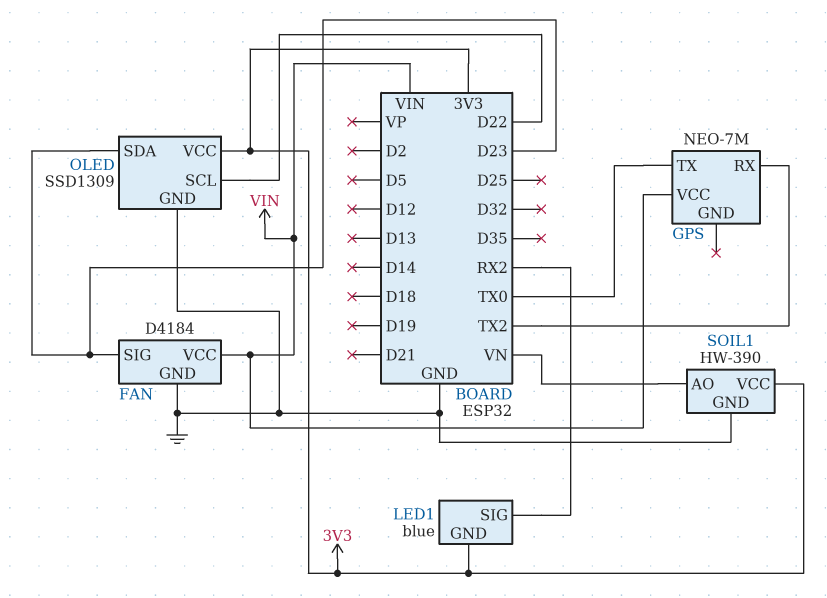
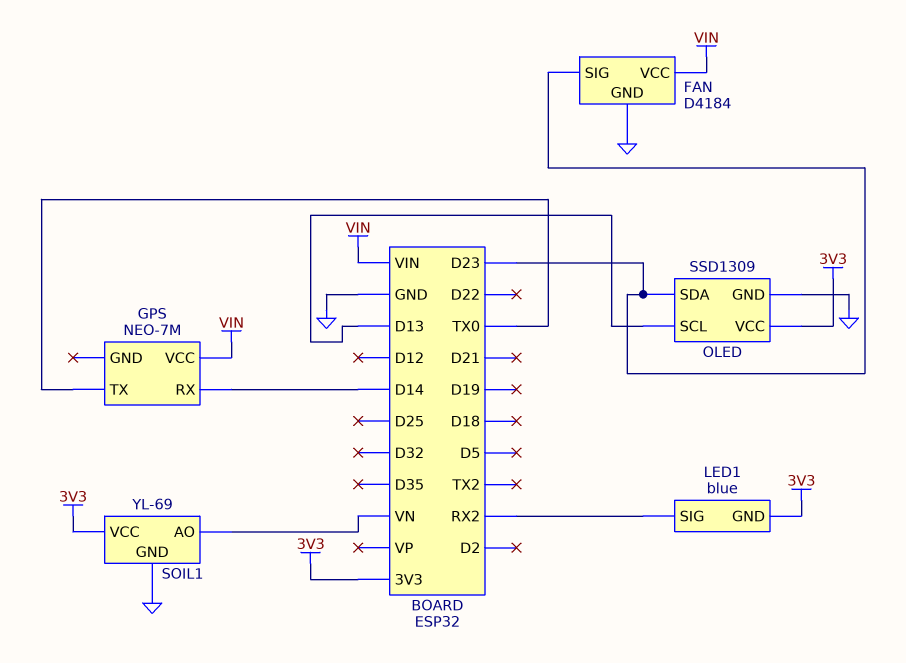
GPS pin RX: TX2 -> D14
OLED pin SCL: D22 -> D13
SOIL1: HW-390 -> YL-69

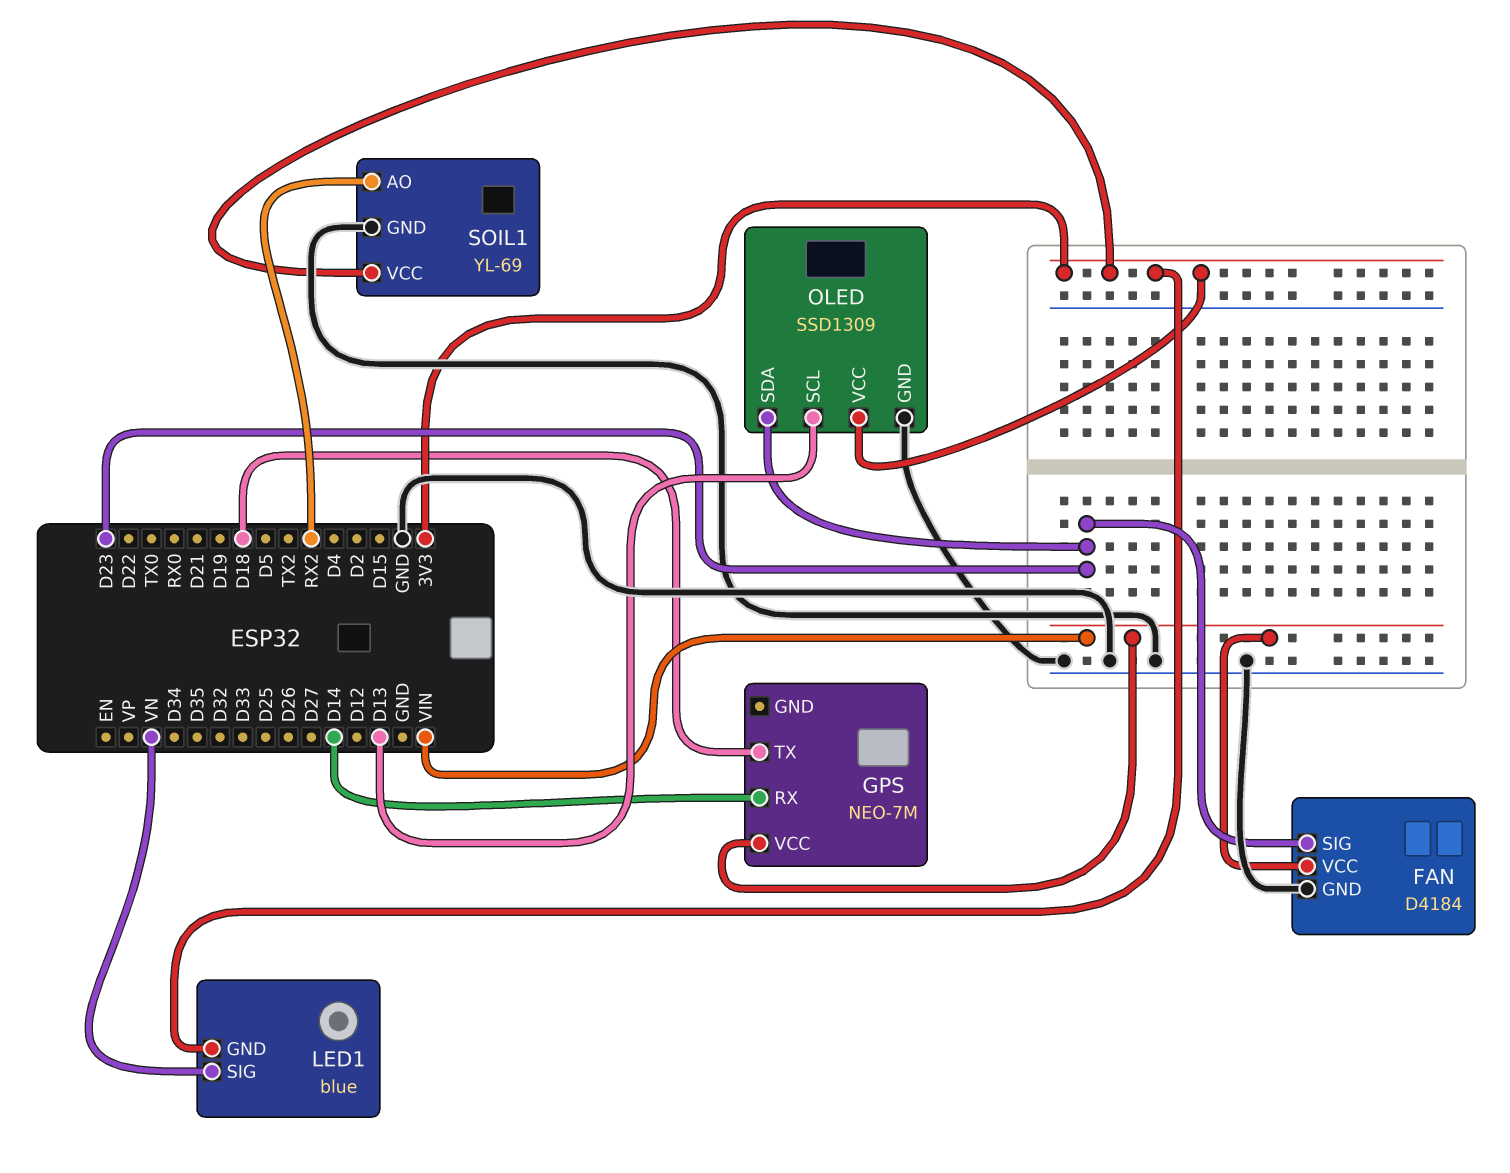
GPS pin TX: TX0 -> D18
LED1 pin SIG: RX2 -> VN
SOIL1 pin AO: VN -> RX2

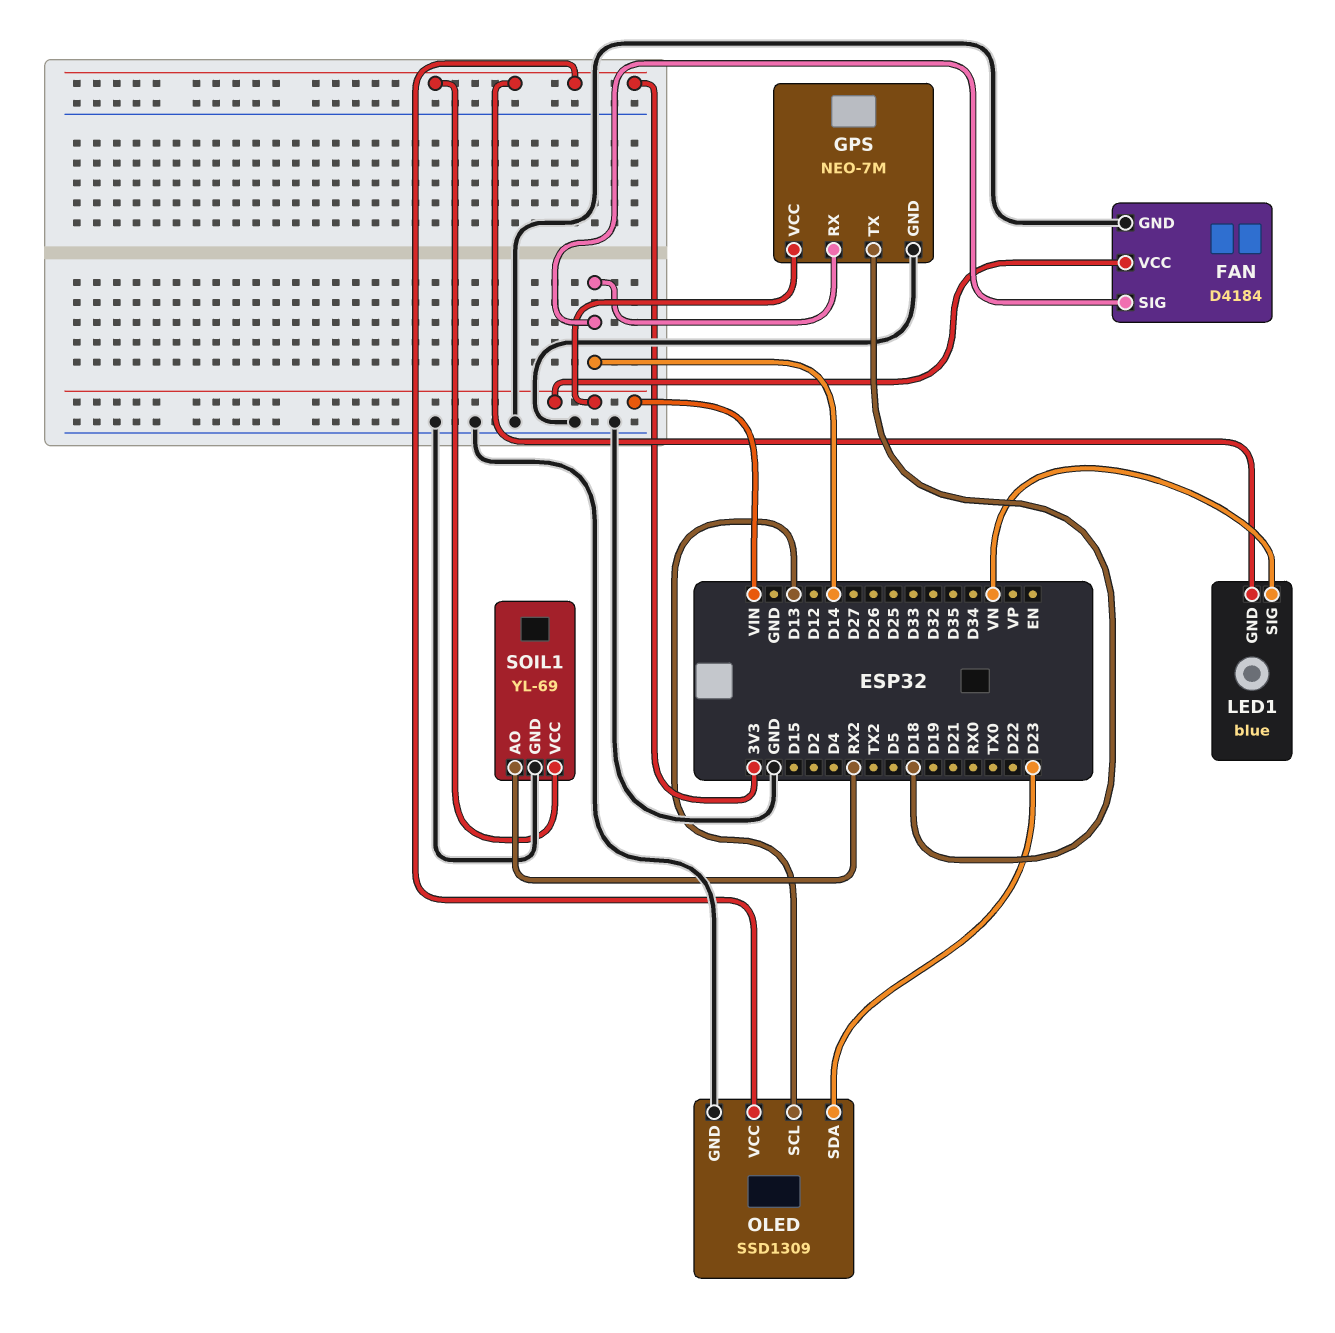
FAN pin SIG: D23 -> D14
GPS pin GND: none -> GND

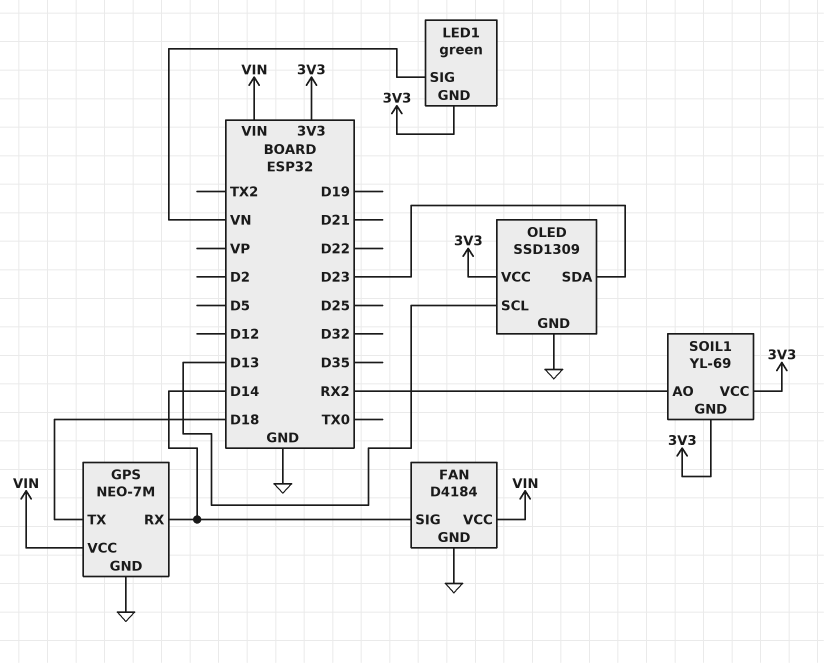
LED1: blue -> green
SOIL1 pin GND: GND -> 3V3

